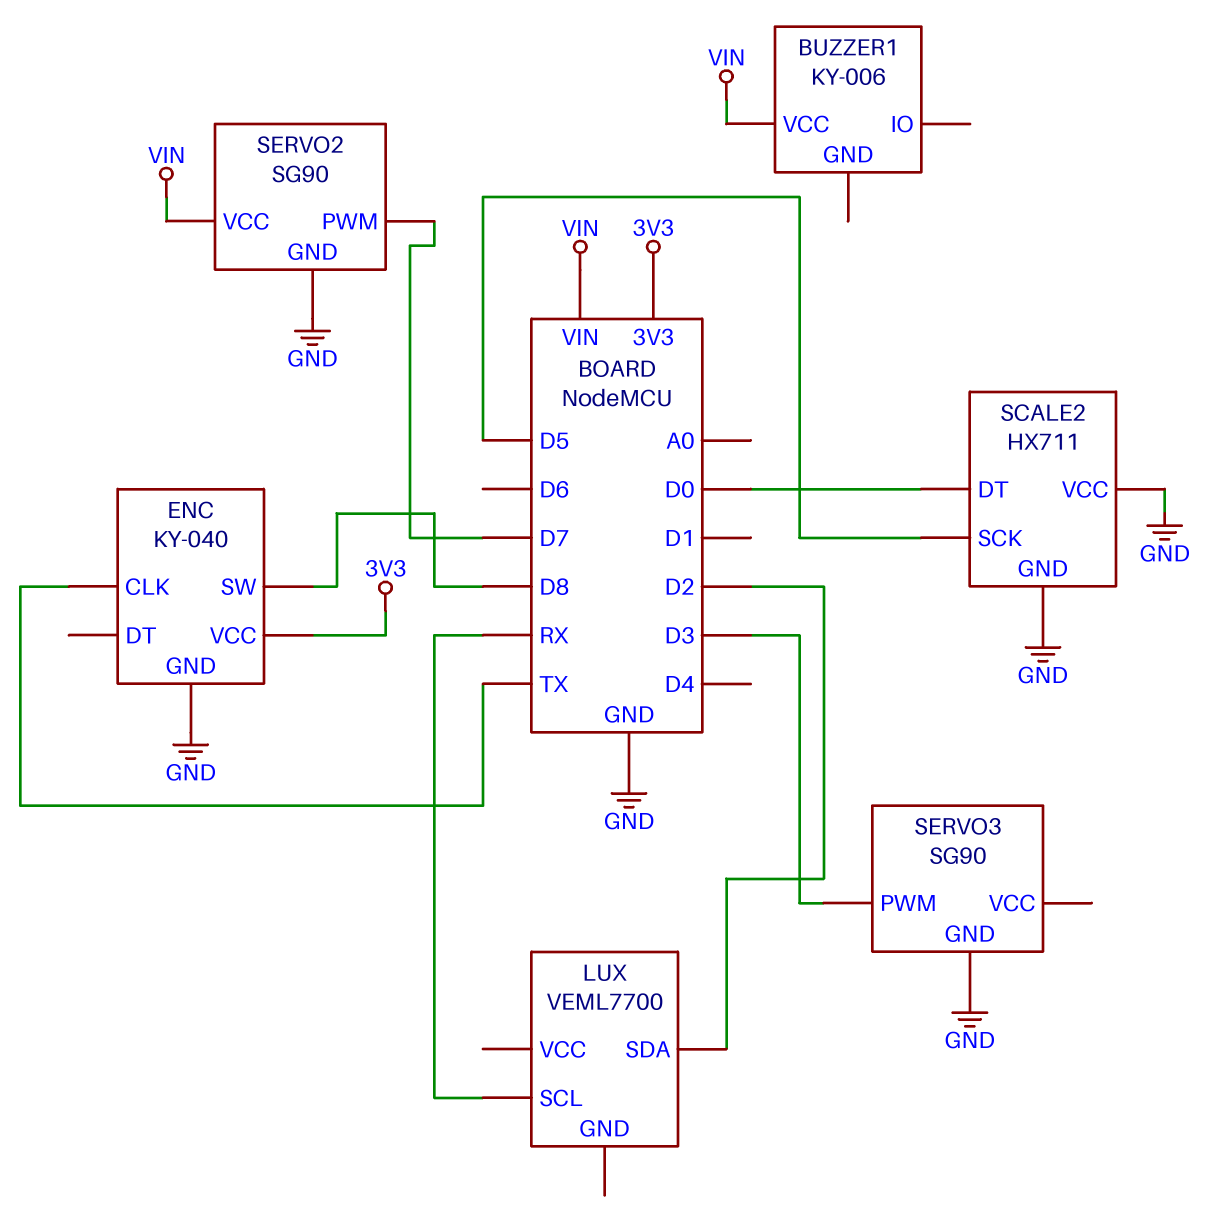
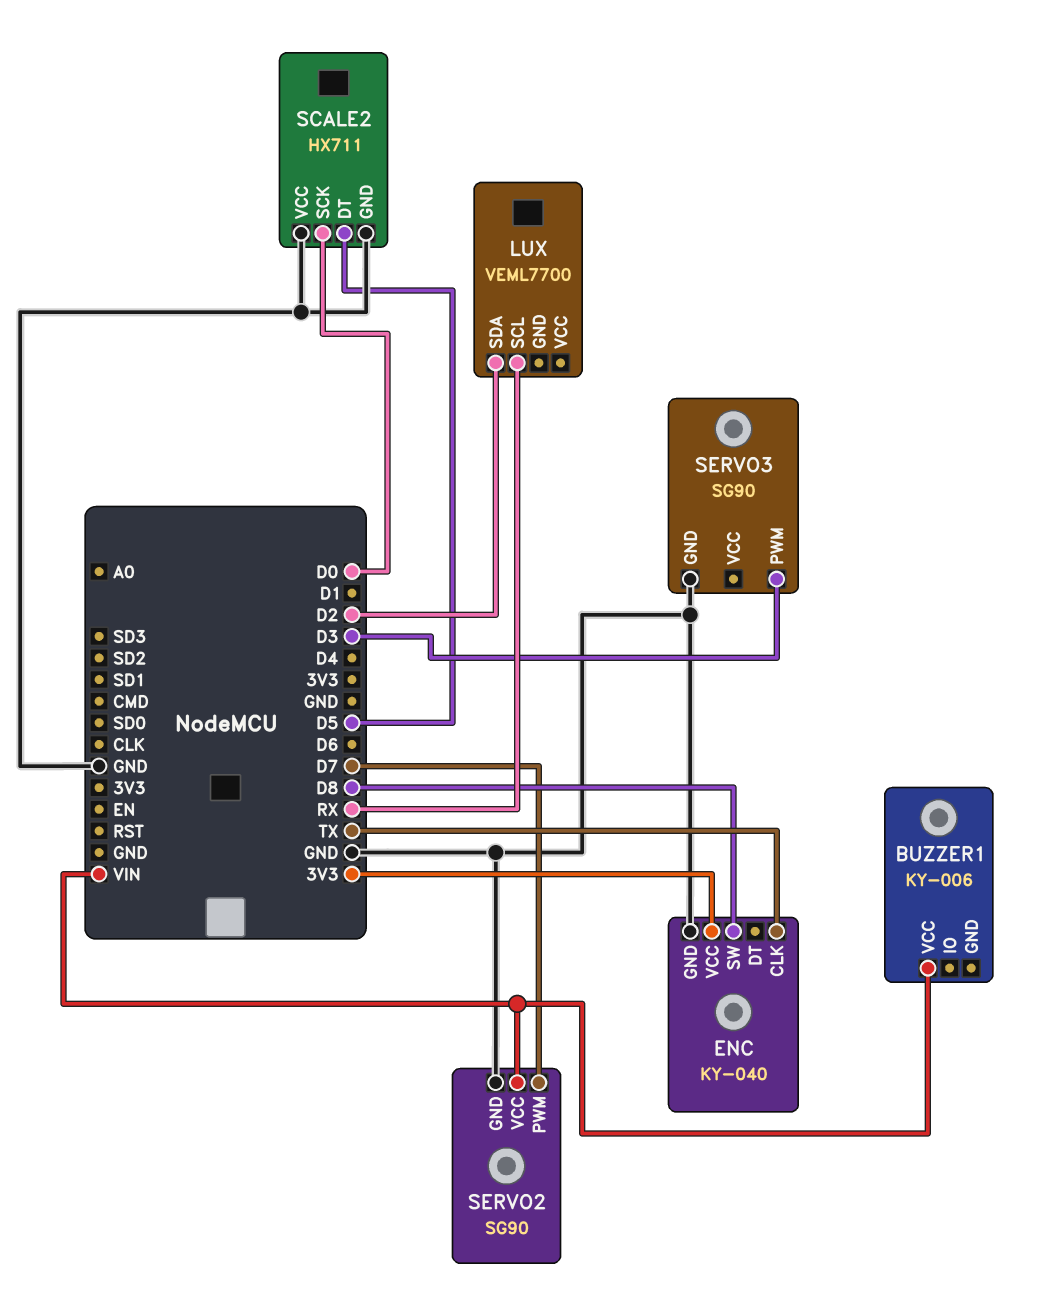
SCALE2 pin DT: D0 -> D5
SCALE2 pin SCK: D5 -> D0

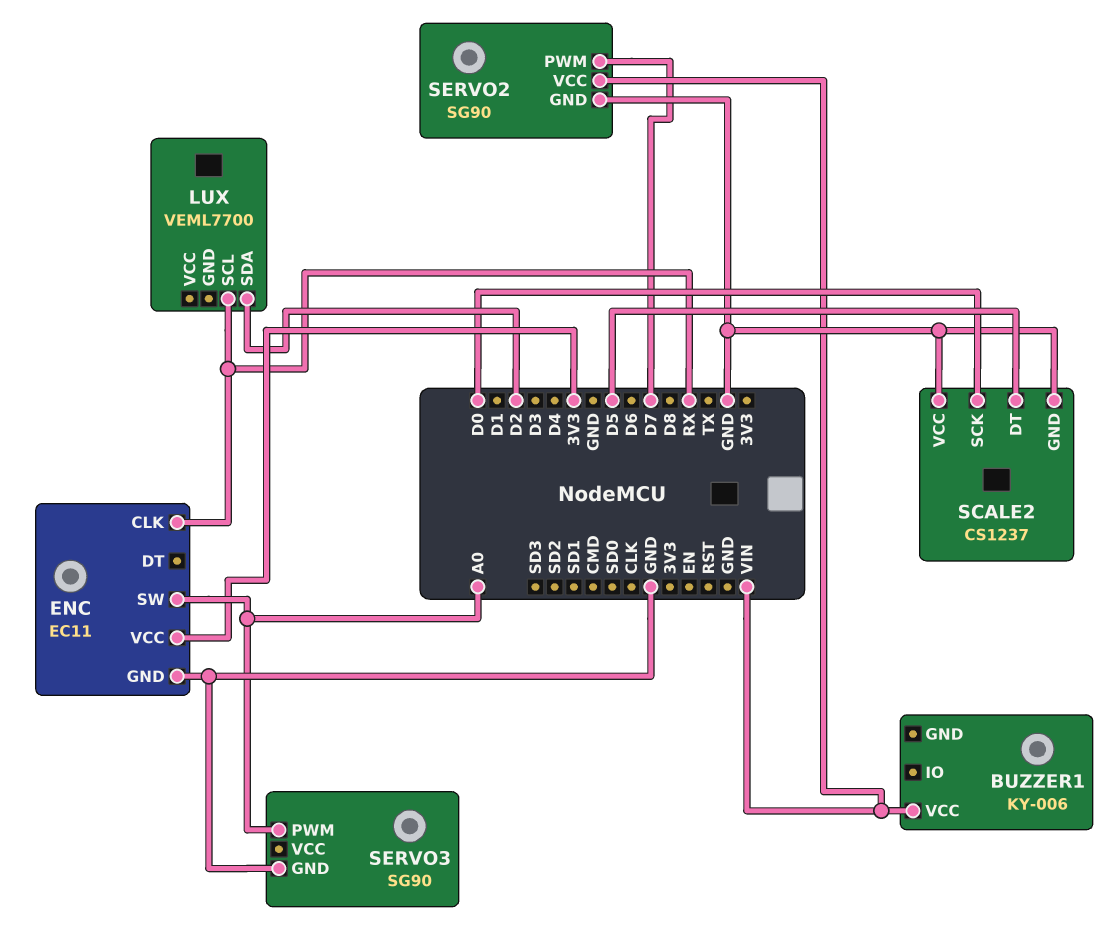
ENC: KY-040 -> EC11
ENC pin CLK: TX -> RX
ENC pin SW: D8 -> A0
SCALE2: HX711 -> CS1237
SERVO3 pin PWM: D3 -> A0

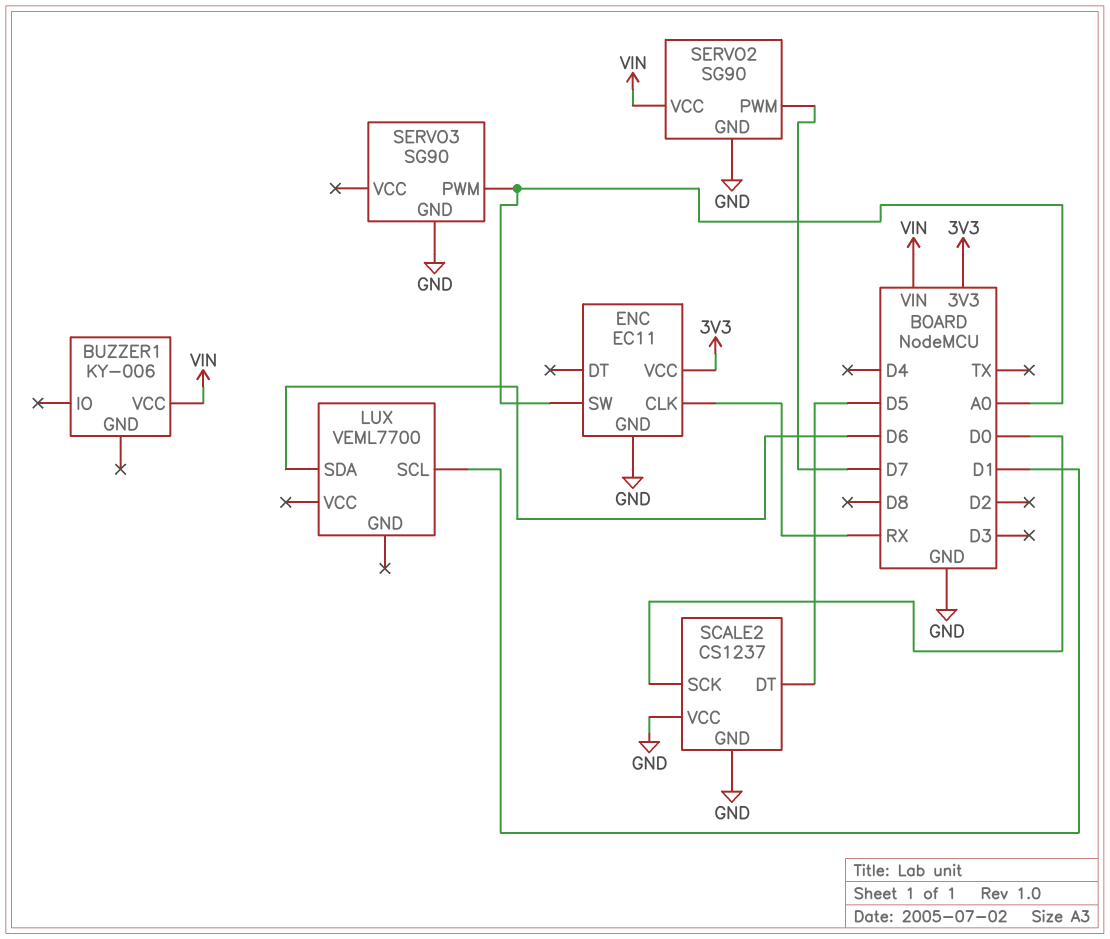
LUX pin SCL: RX -> D1
LUX pin SDA: D2 -> D6

